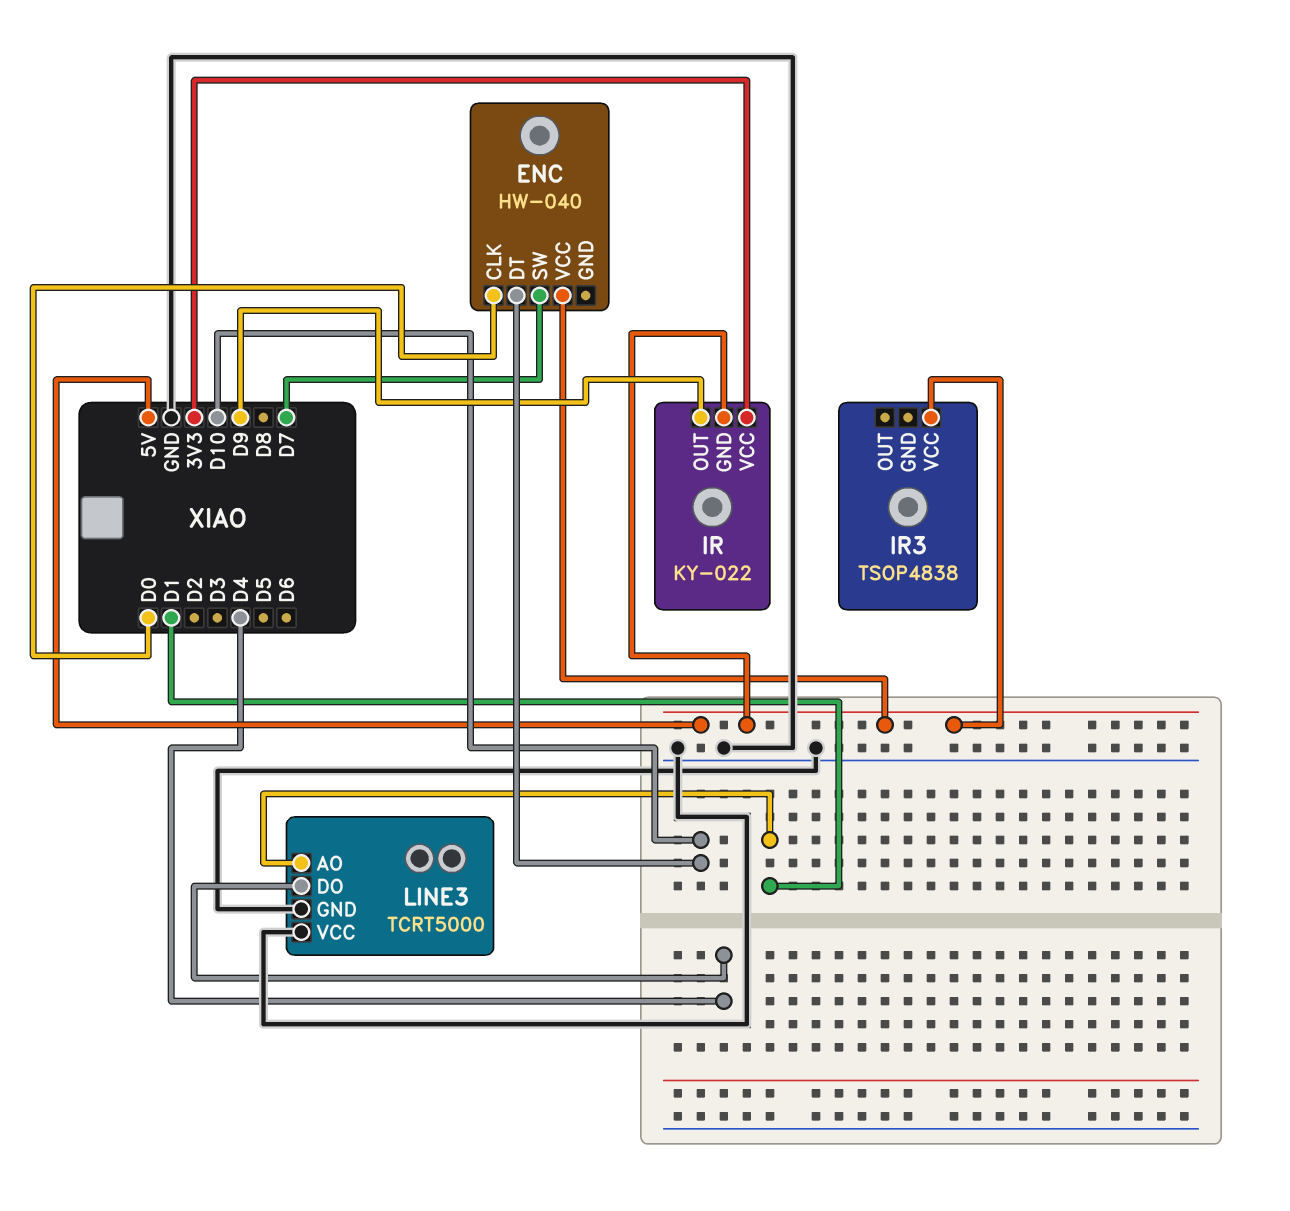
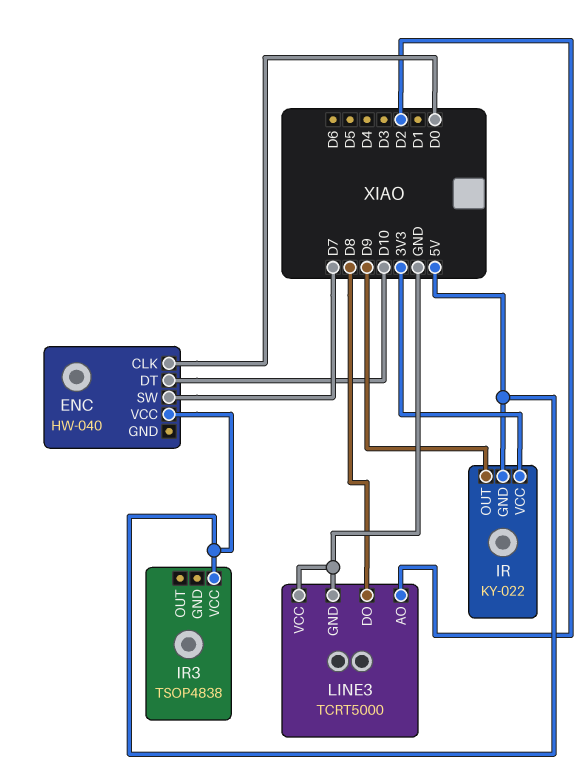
LINE3 pin AO: D1 -> D2
LINE3 pin DO: D4 -> D8

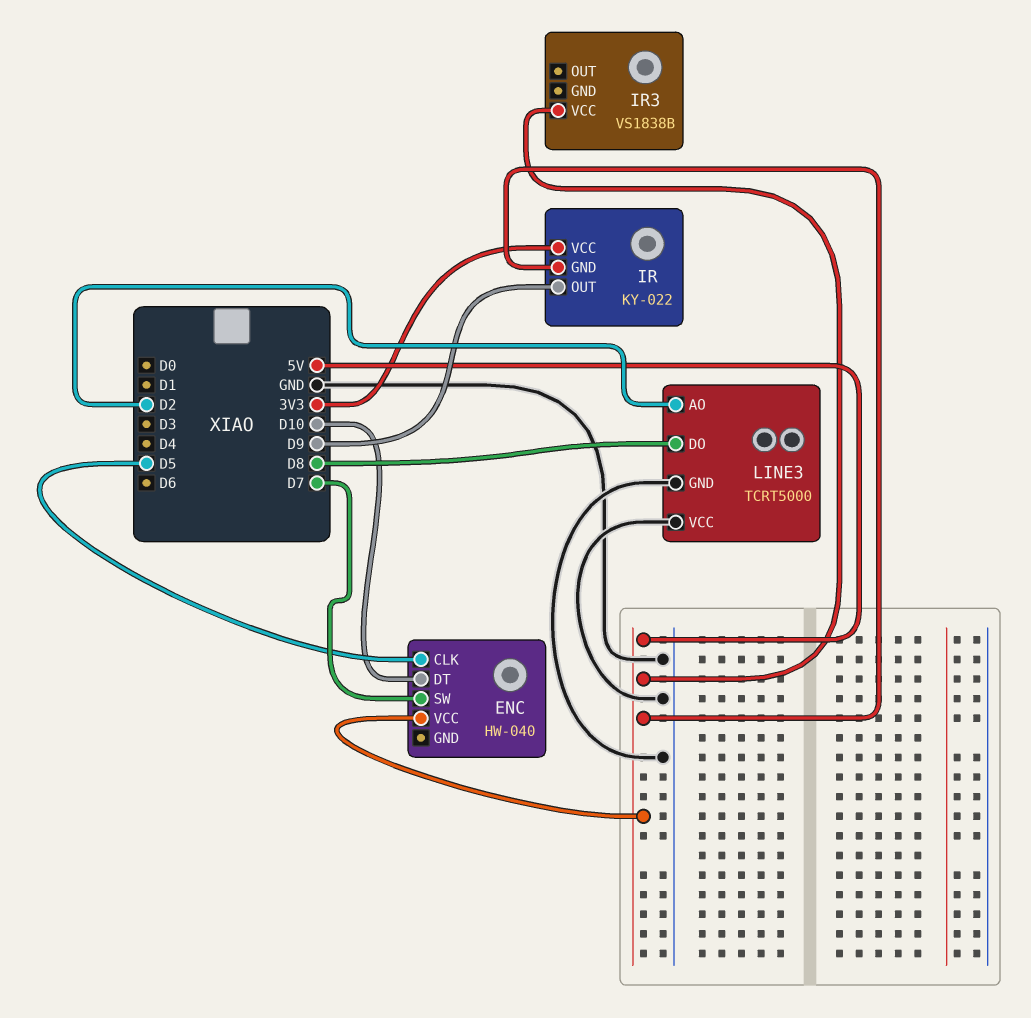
ENC pin CLK: D0 -> D5
IR3: TSOP4838 -> VS1838B

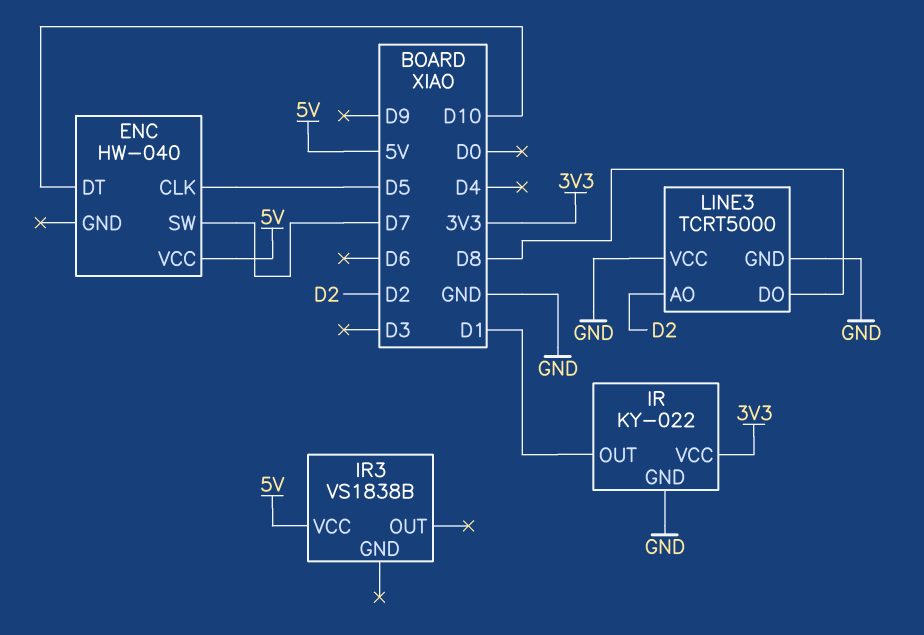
IR pin GND: 5V -> GND
IR pin OUT: D9 -> D1

